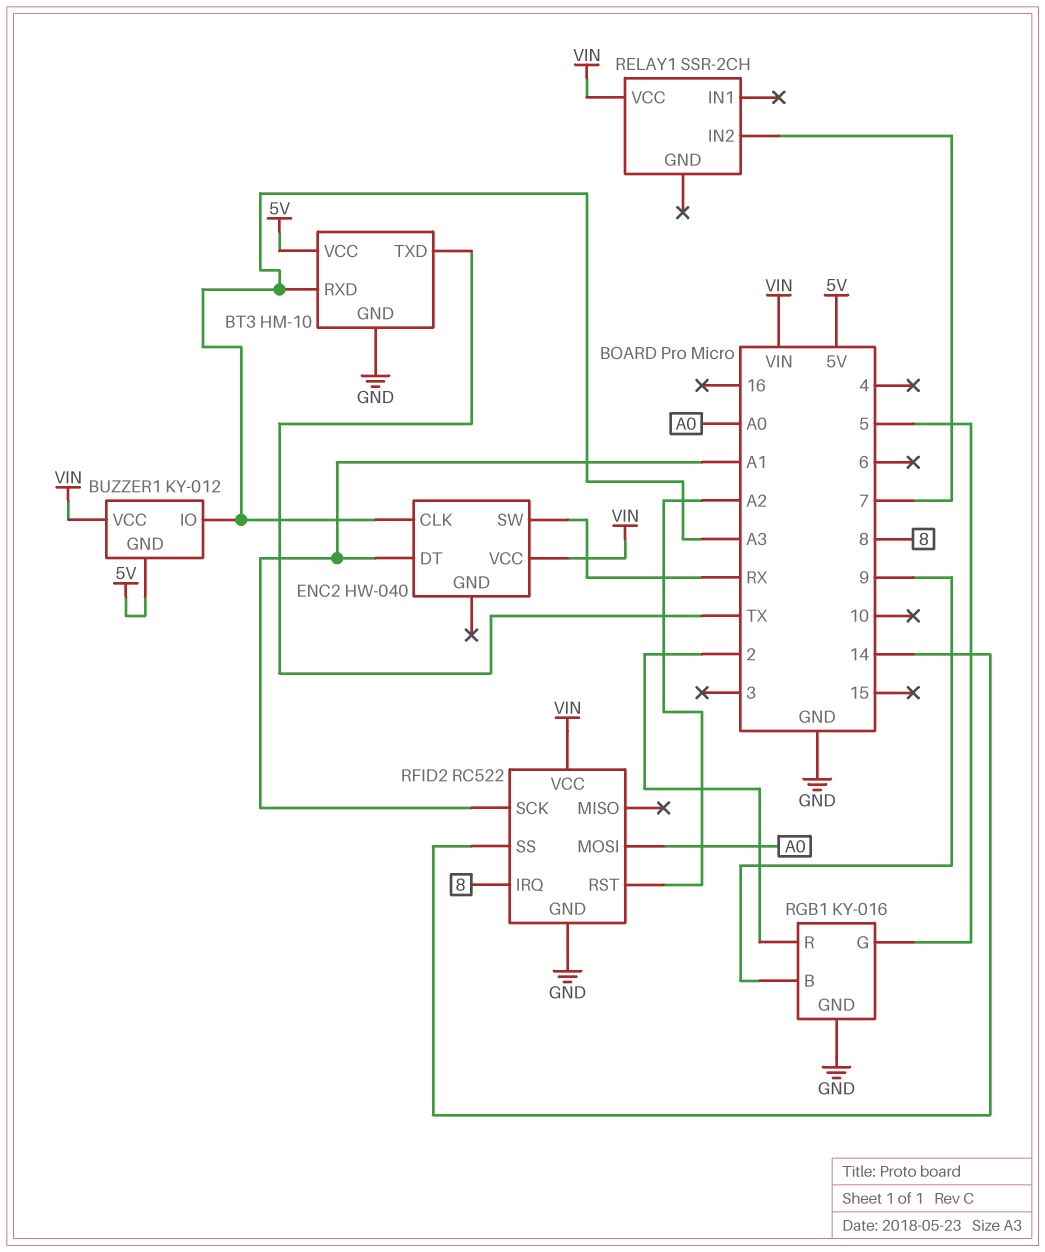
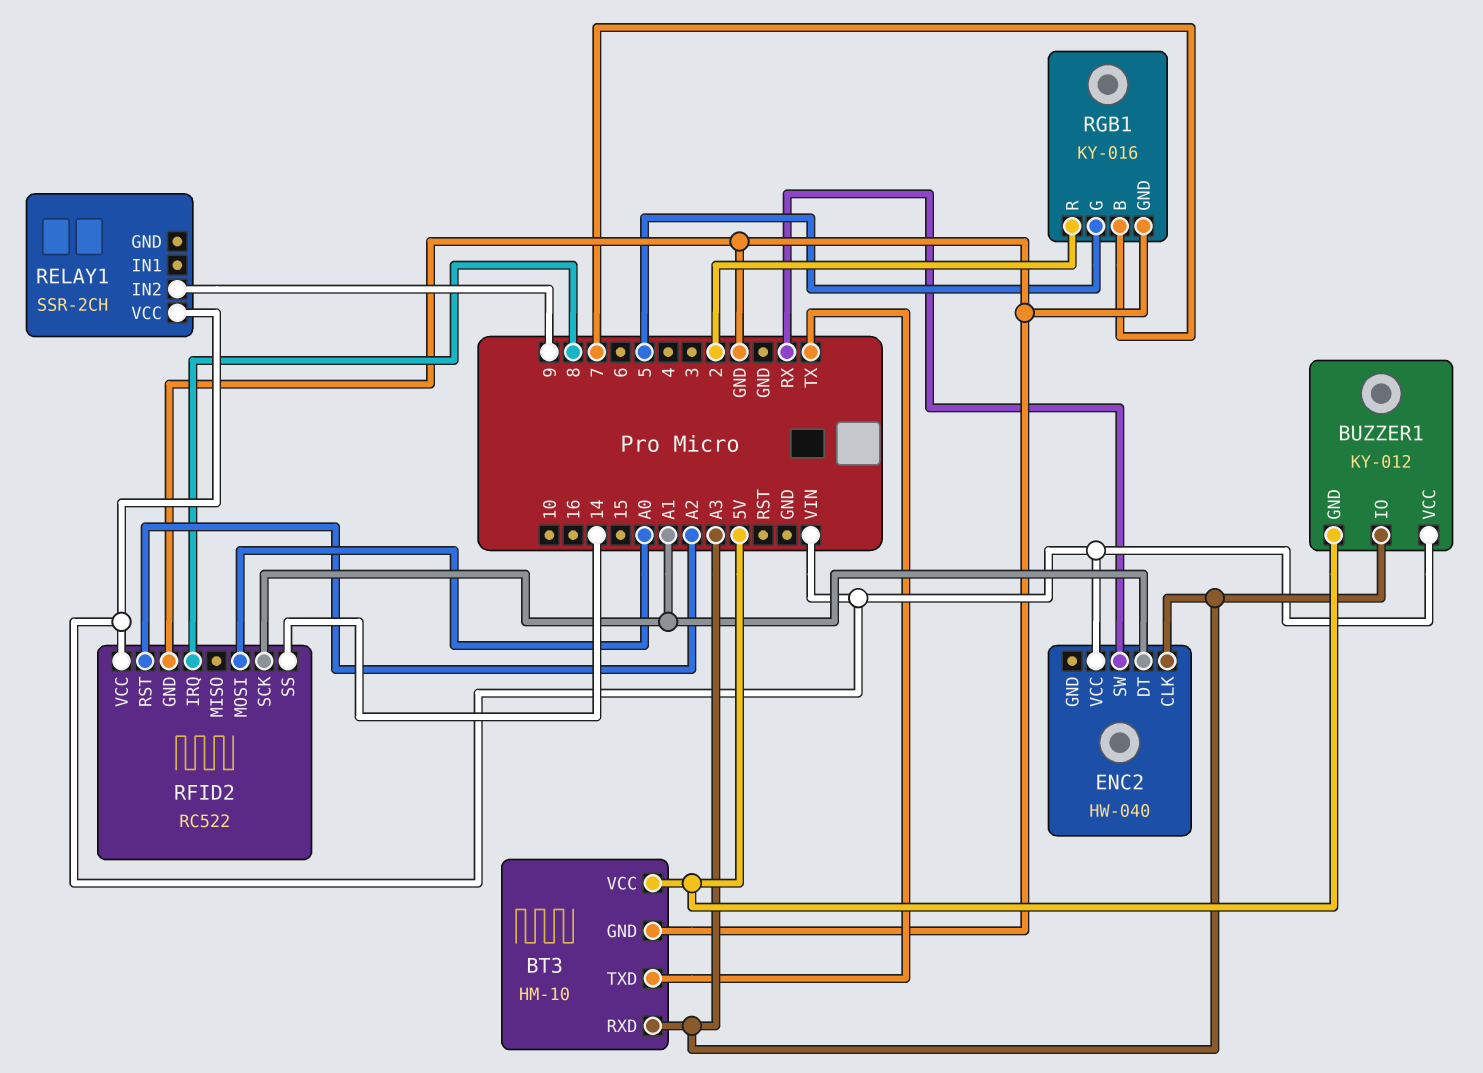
RELAY1 pin IN2: 7 -> 9
RGB1 pin B: 9 -> 7

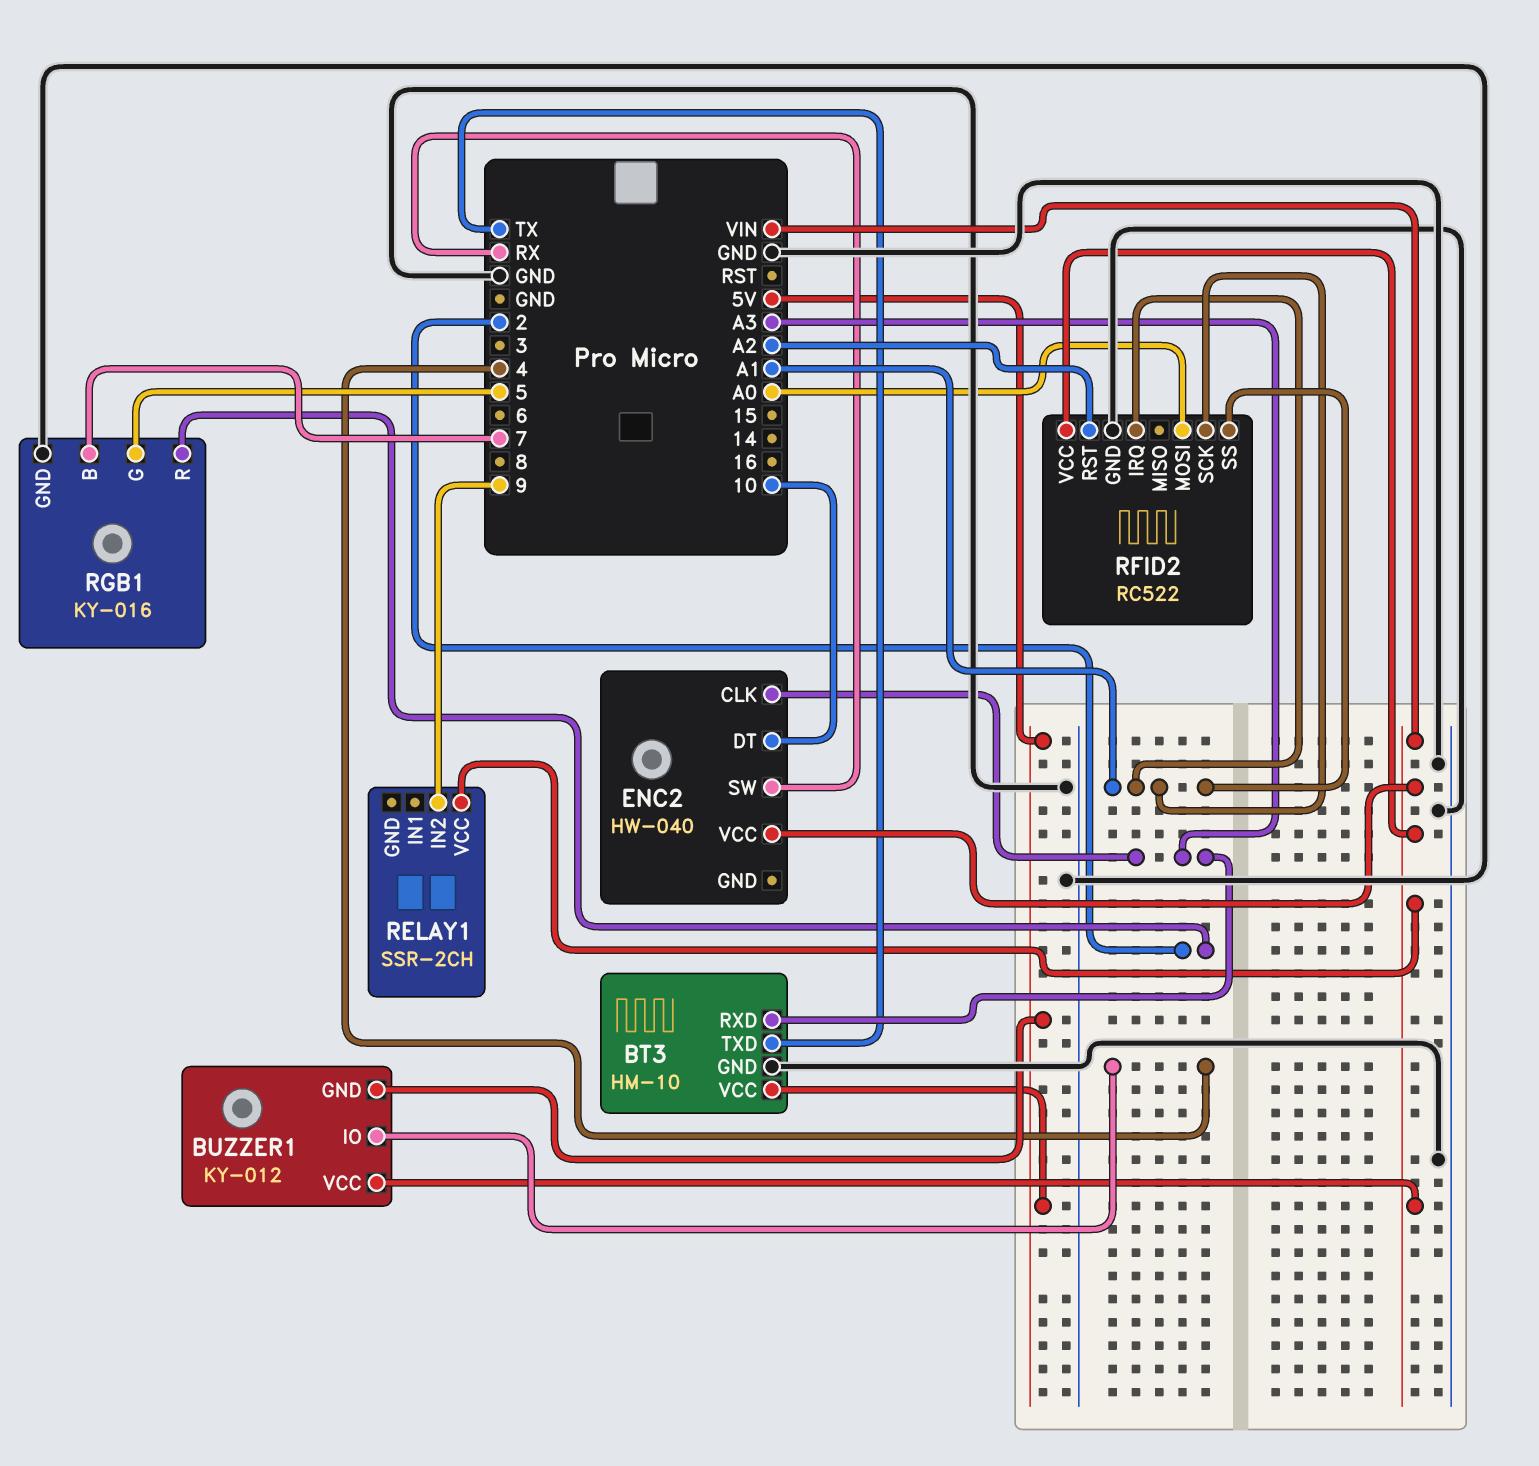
BUZZER1 pin IO: A3 -> 4
ENC2 pin DT: A1 -> 10
RFID2 pin IRQ: 8 -> A1
RFID2 pin SS: 14 -> A1

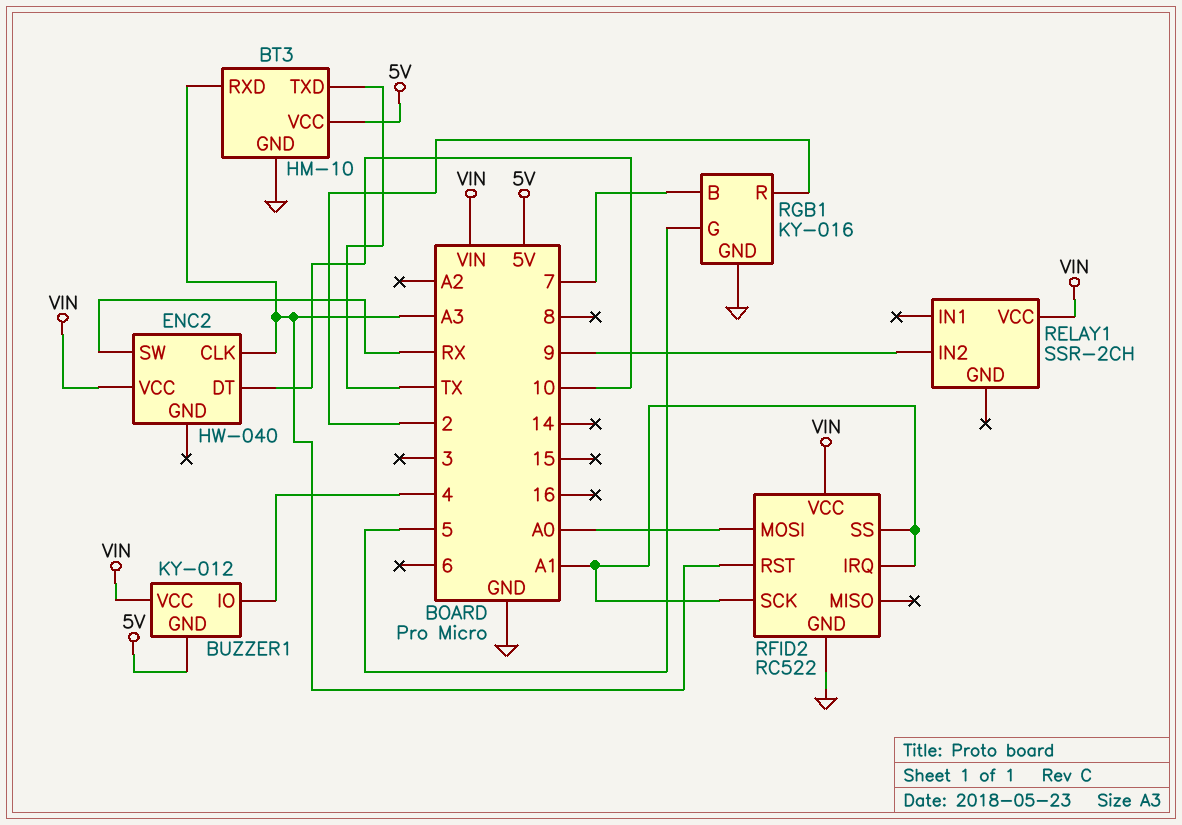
RFID2 pin RST: A2 -> A3

